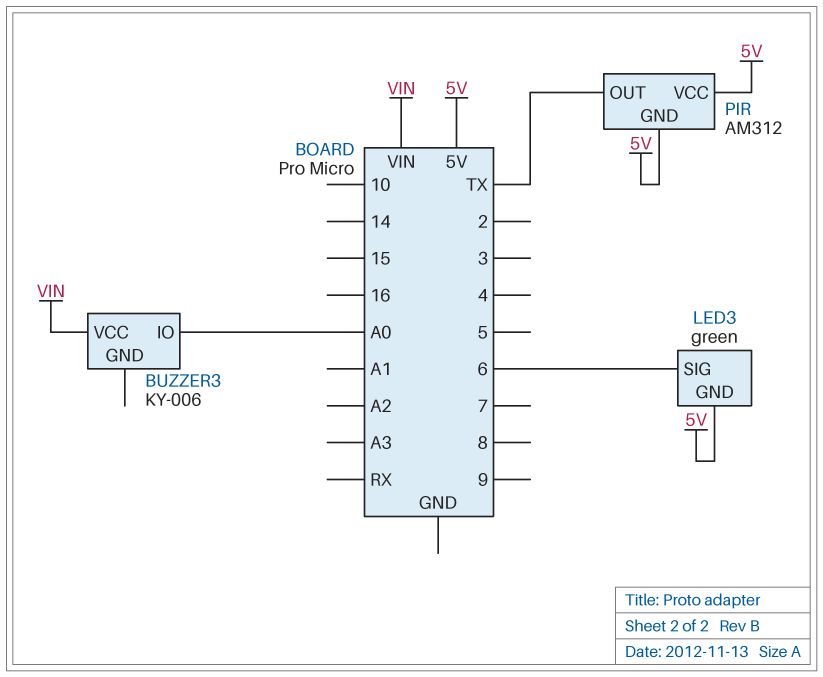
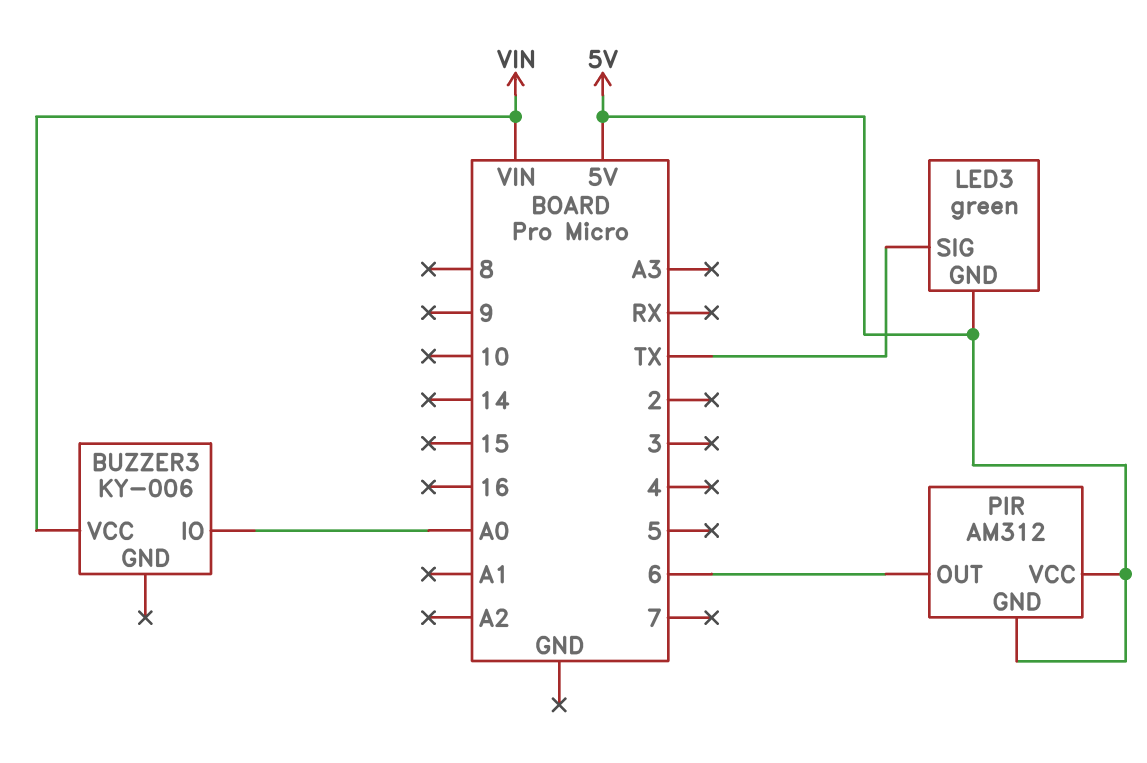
LED3 pin SIG: 6 -> TX
PIR pin OUT: TX -> 6

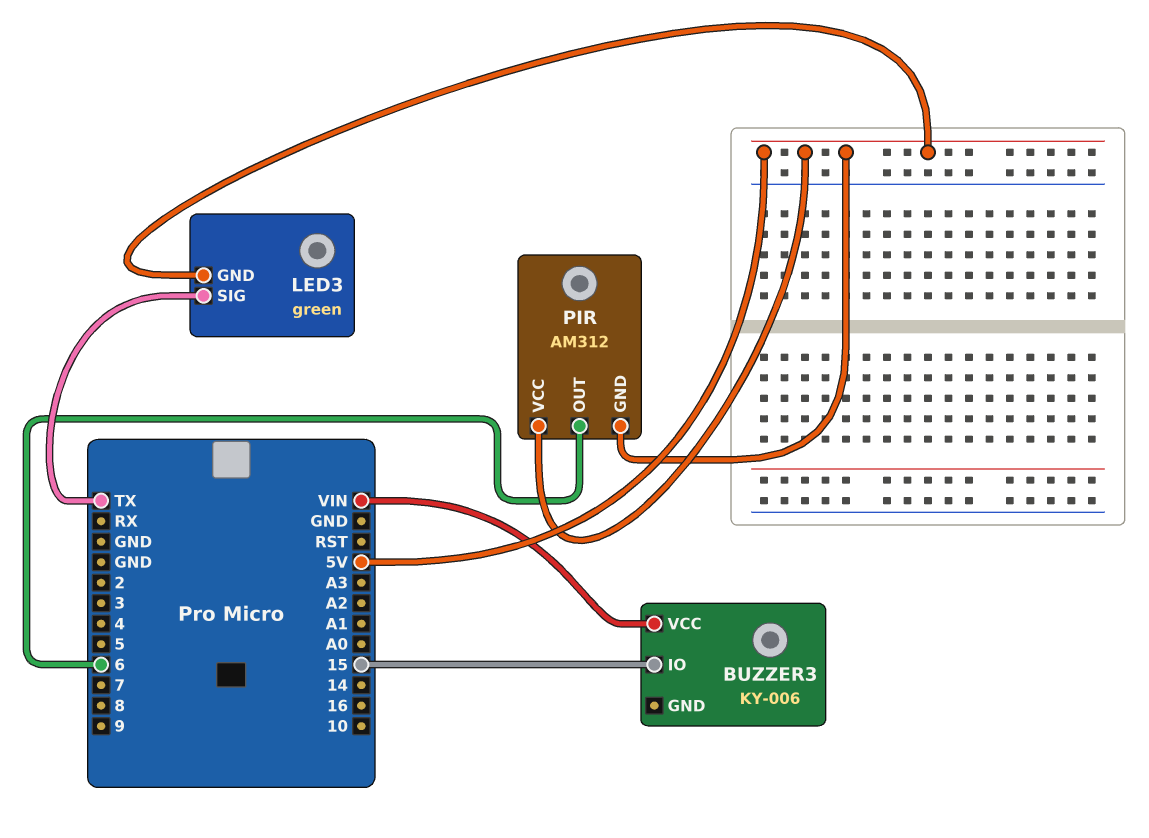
BUZZER3 pin IO: A0 -> 15

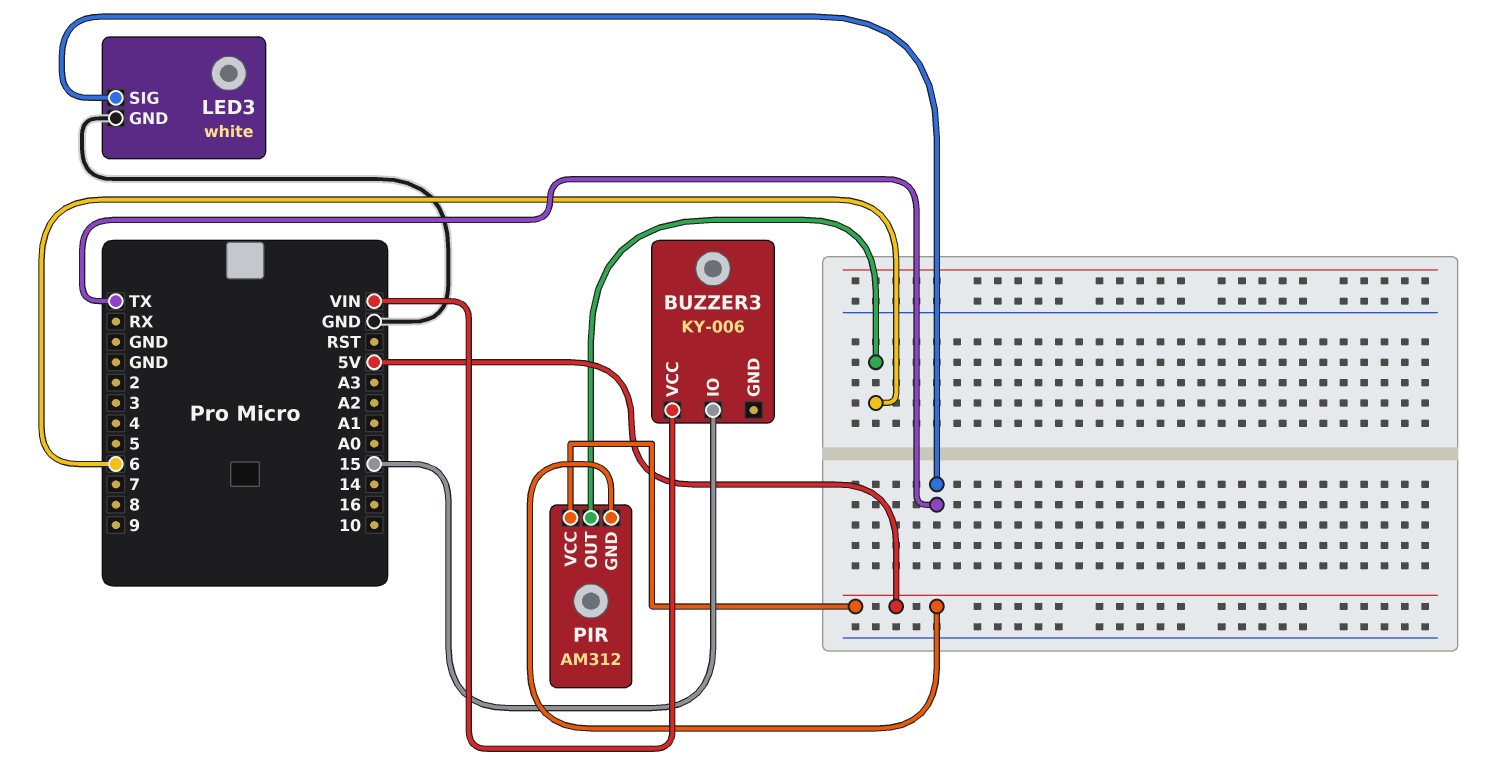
LED3: green -> white
LED3 pin GND: 5V -> GND

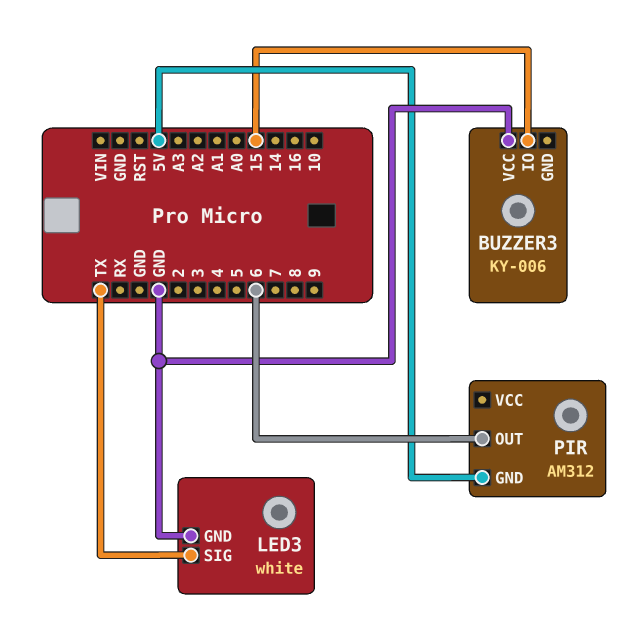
BUZZER3 pin VCC: VIN -> GND
PIR pin VCC: 5V -> none

